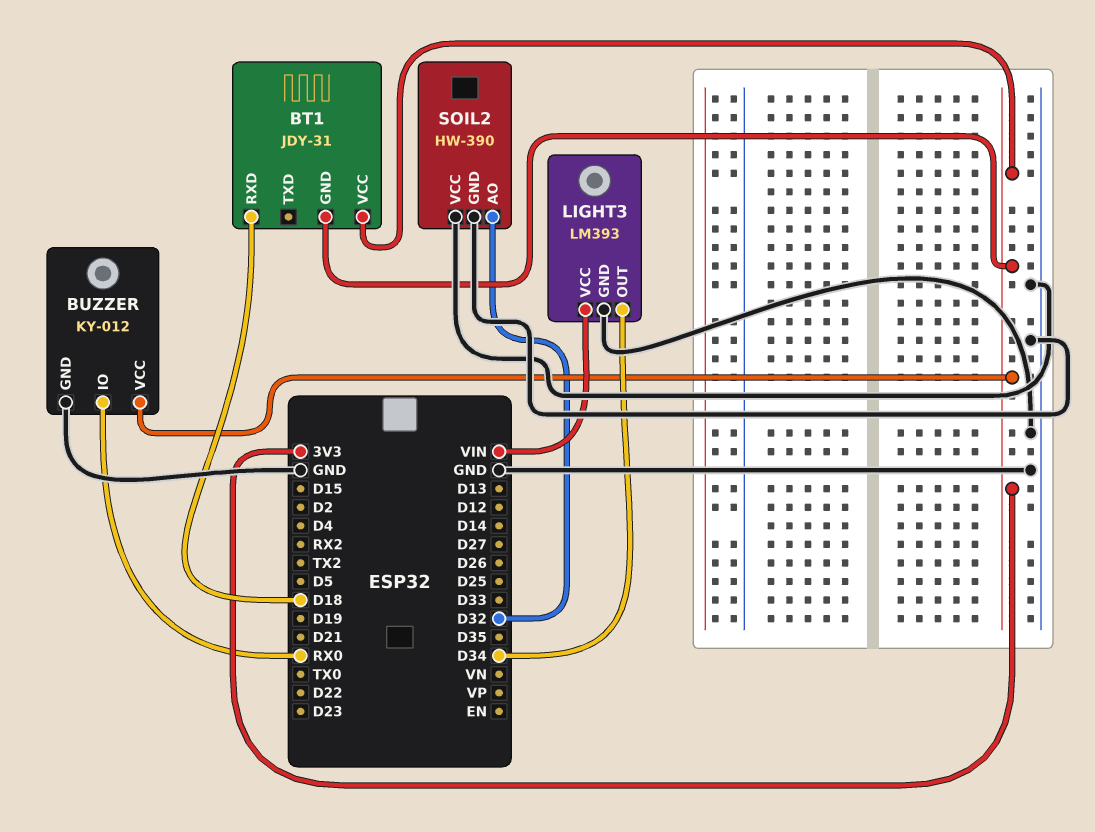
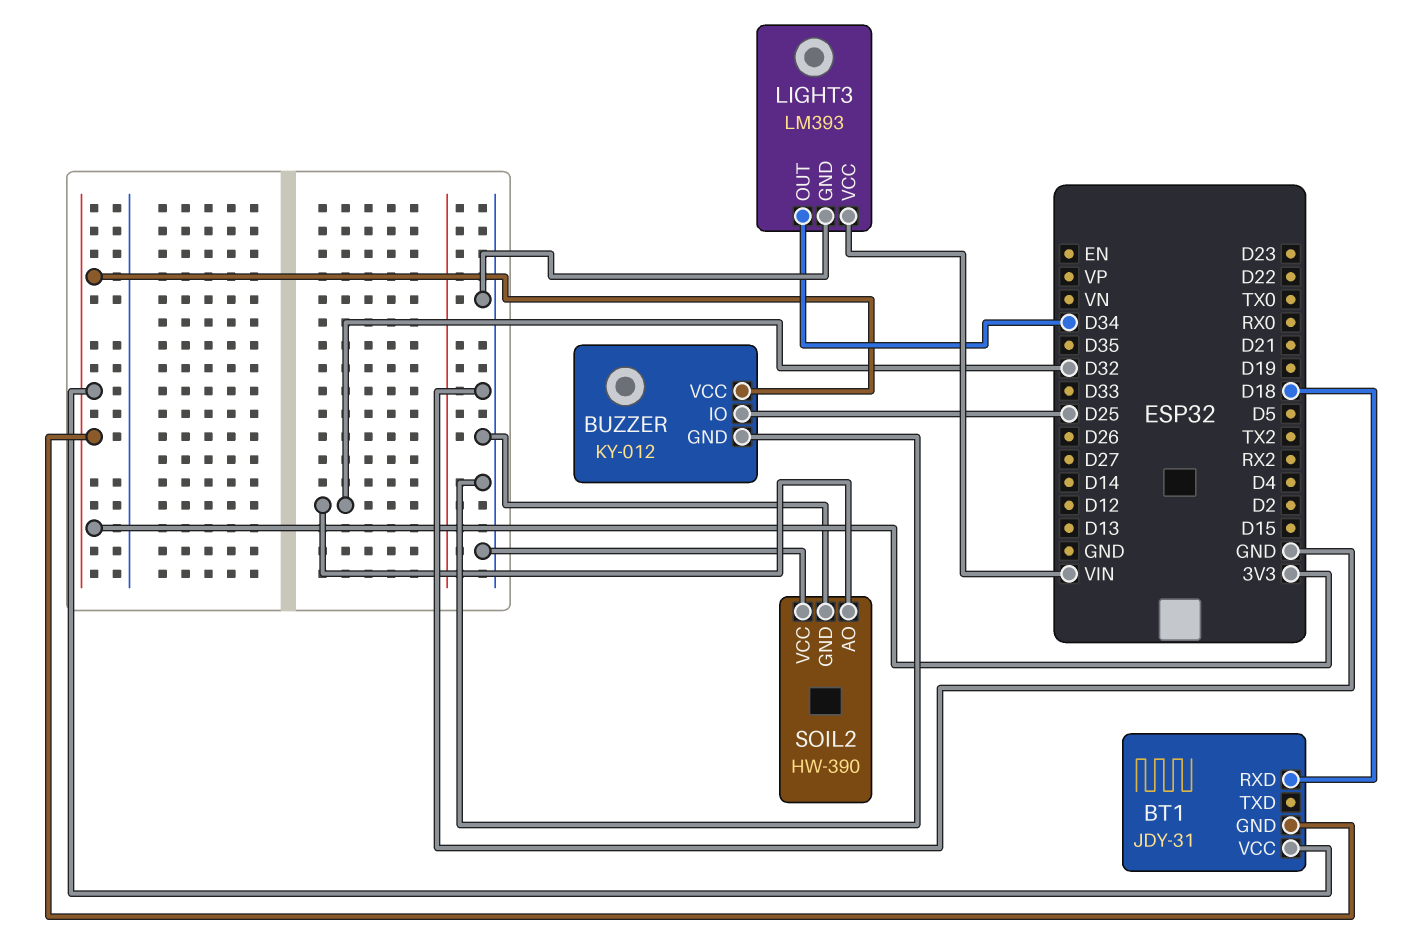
BUZZER pin IO: RX0 -> D25

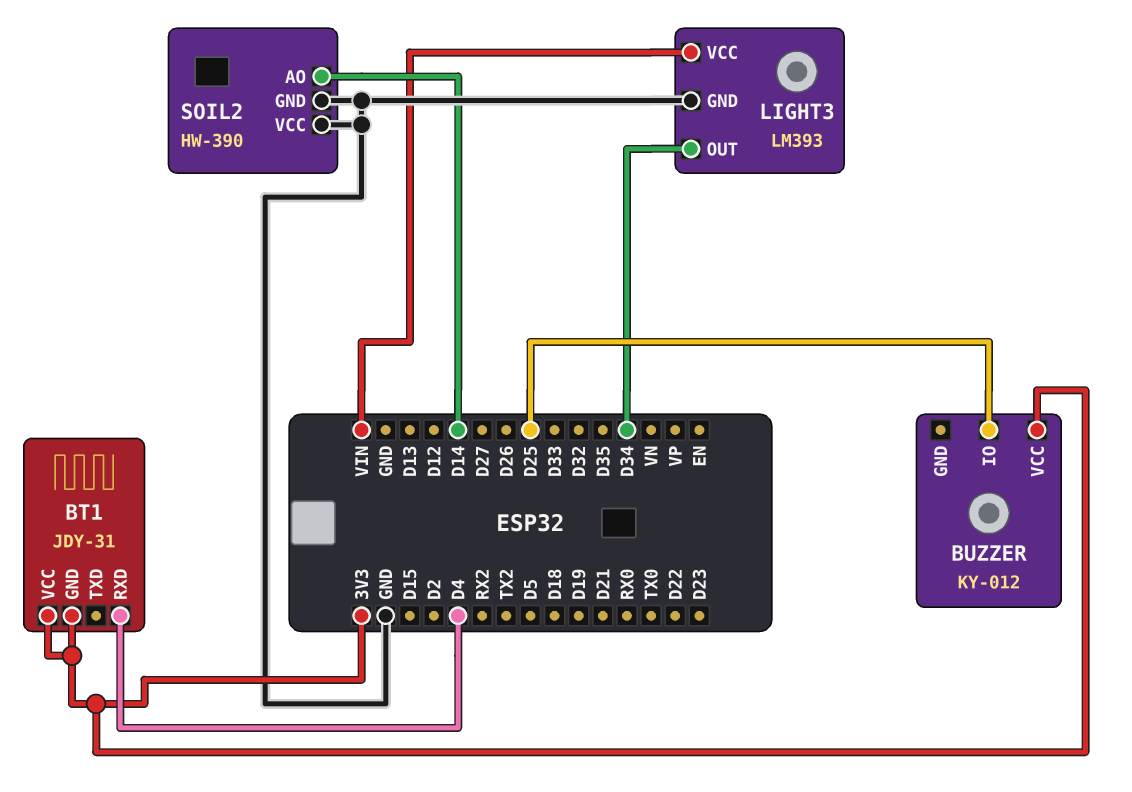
BT1 pin RXD: D18 -> D4
BUZZER pin GND: GND -> none
SOIL2 pin AO: D32 -> D14

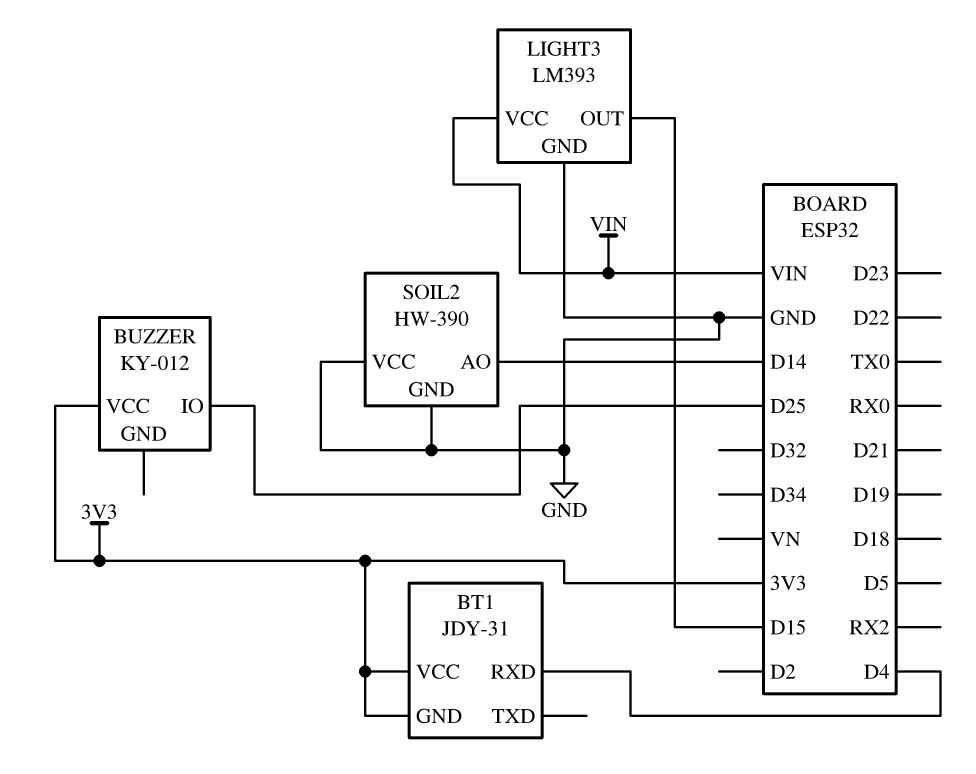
LIGHT3 pin OUT: D34 -> D15

